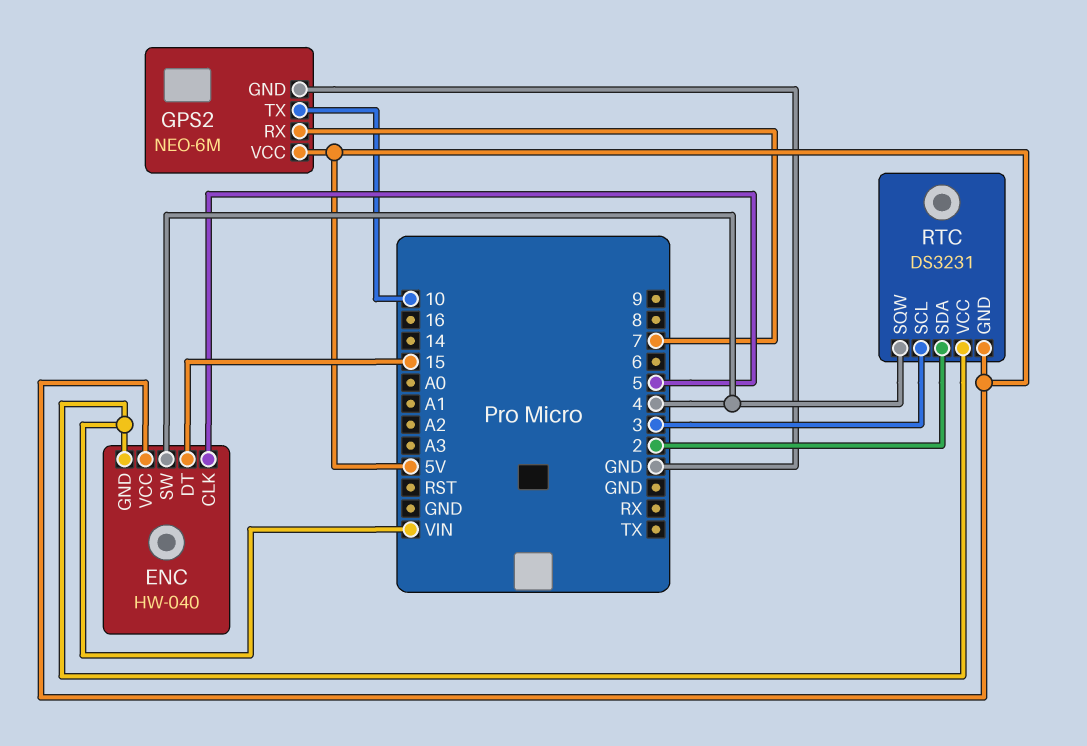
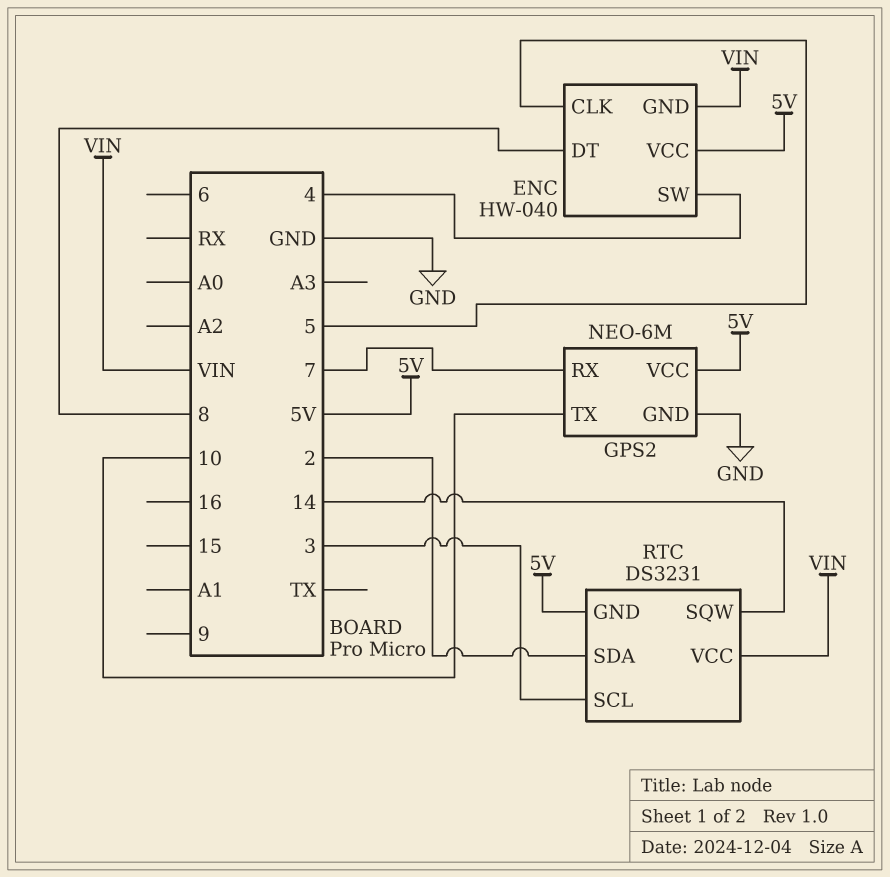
ENC pin DT: 15 -> 8
RTC pin SQW: 4 -> 14

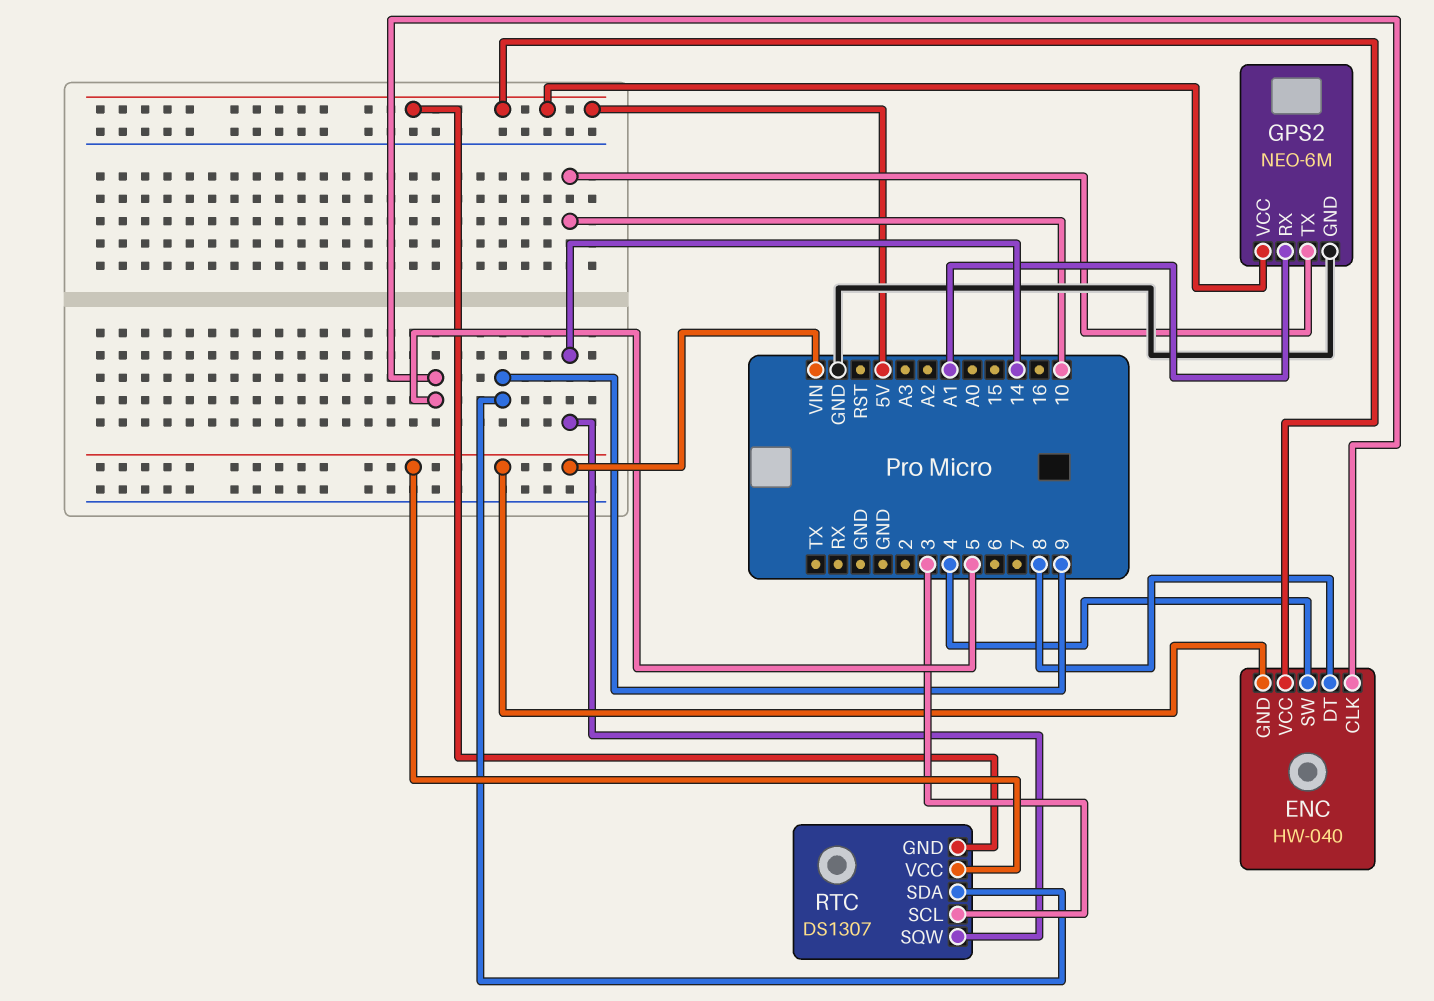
GPS2 pin RX: 7 -> A1
RTC: DS3231 -> DS1307
RTC pin SDA: 2 -> 9

